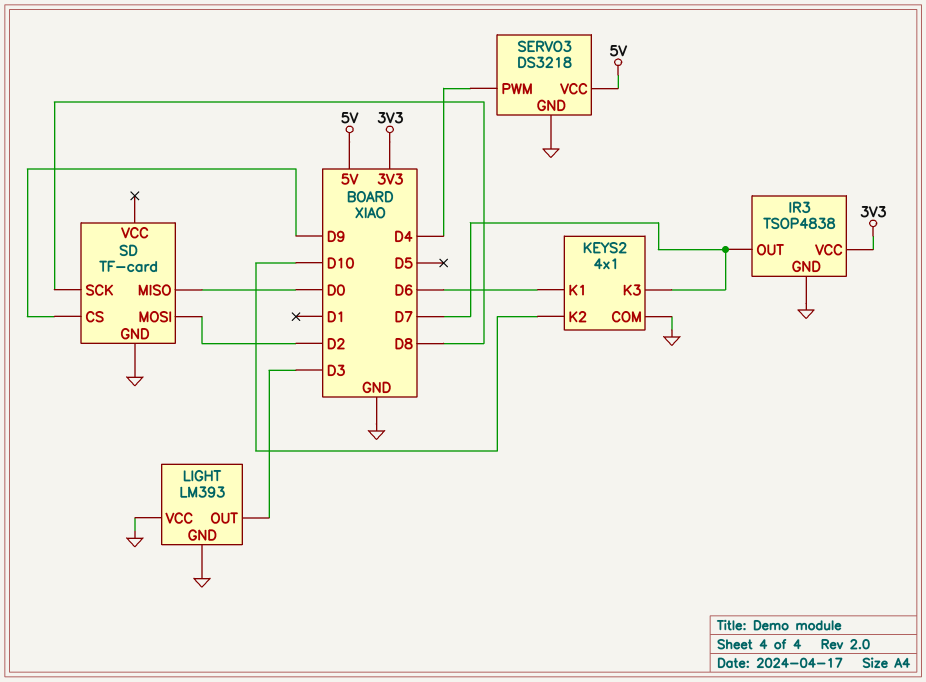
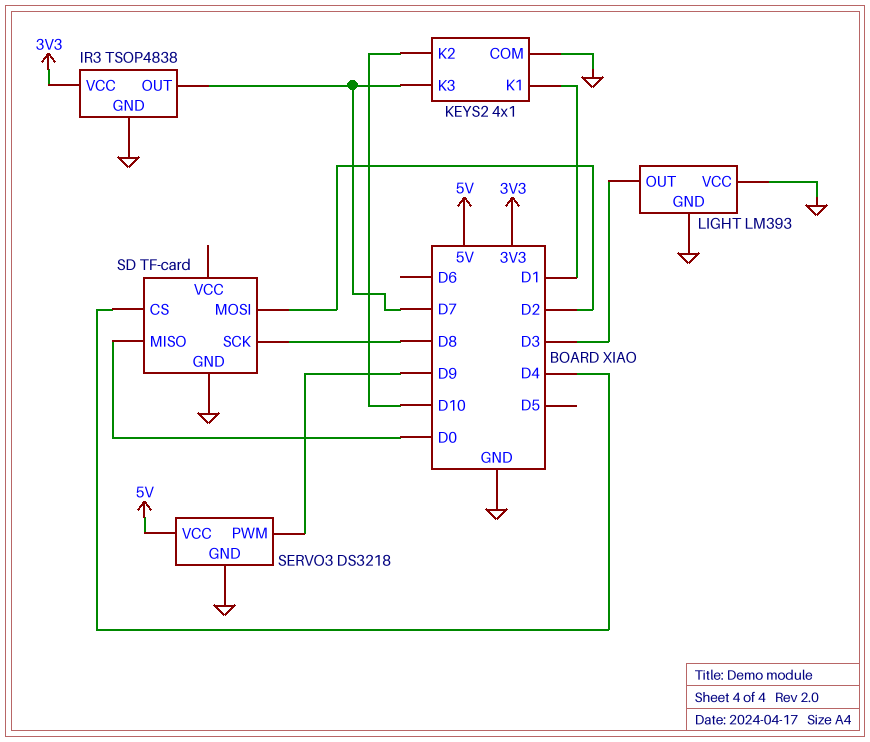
KEYS2 pin K1: D6 -> D1
SD pin CS: D9 -> D4
SERVO3 pin PWM: D4 -> D9

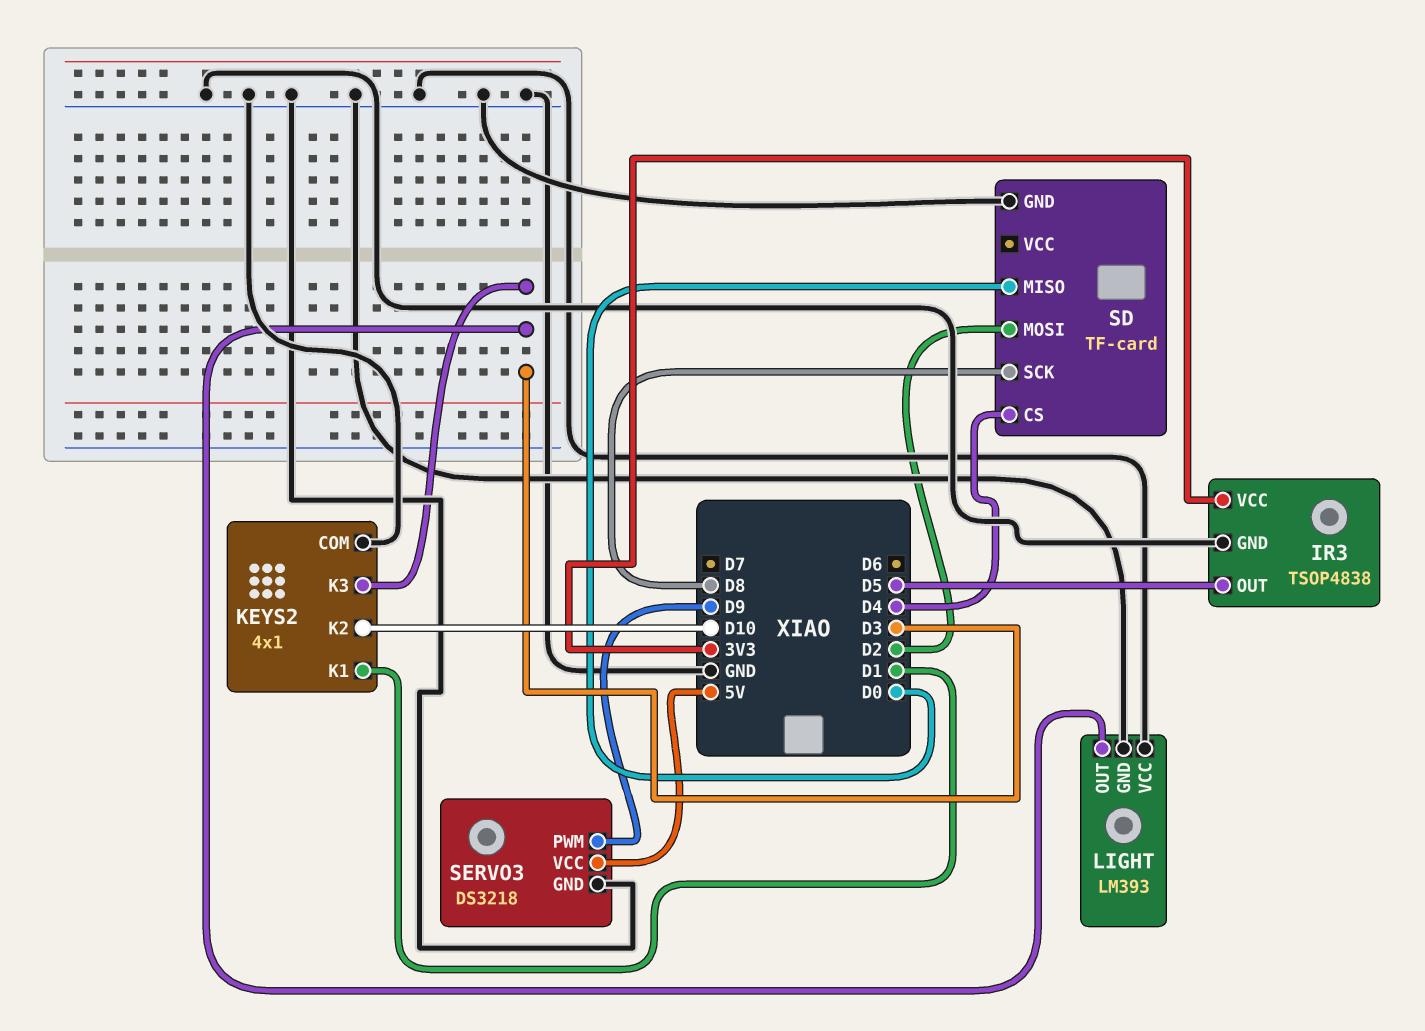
IR3 pin OUT: D7 -> D5
KEYS2 pin K3: D7 -> D3

